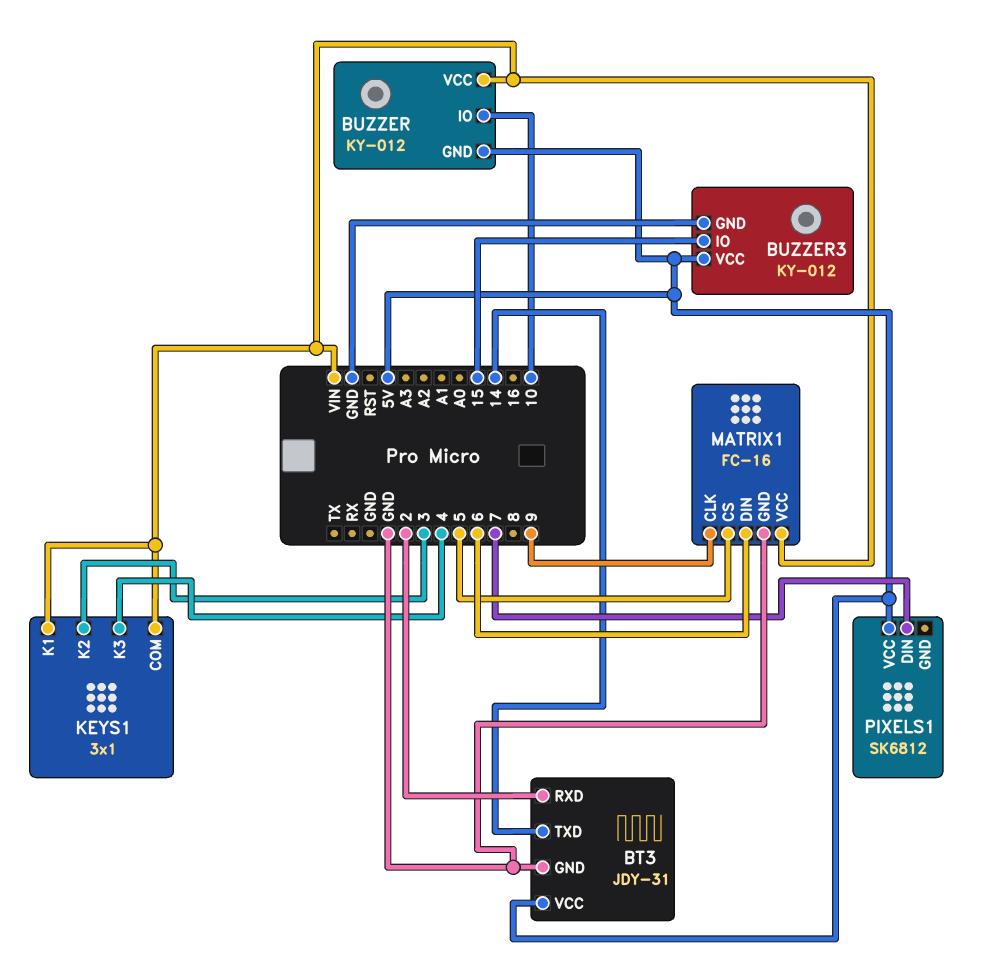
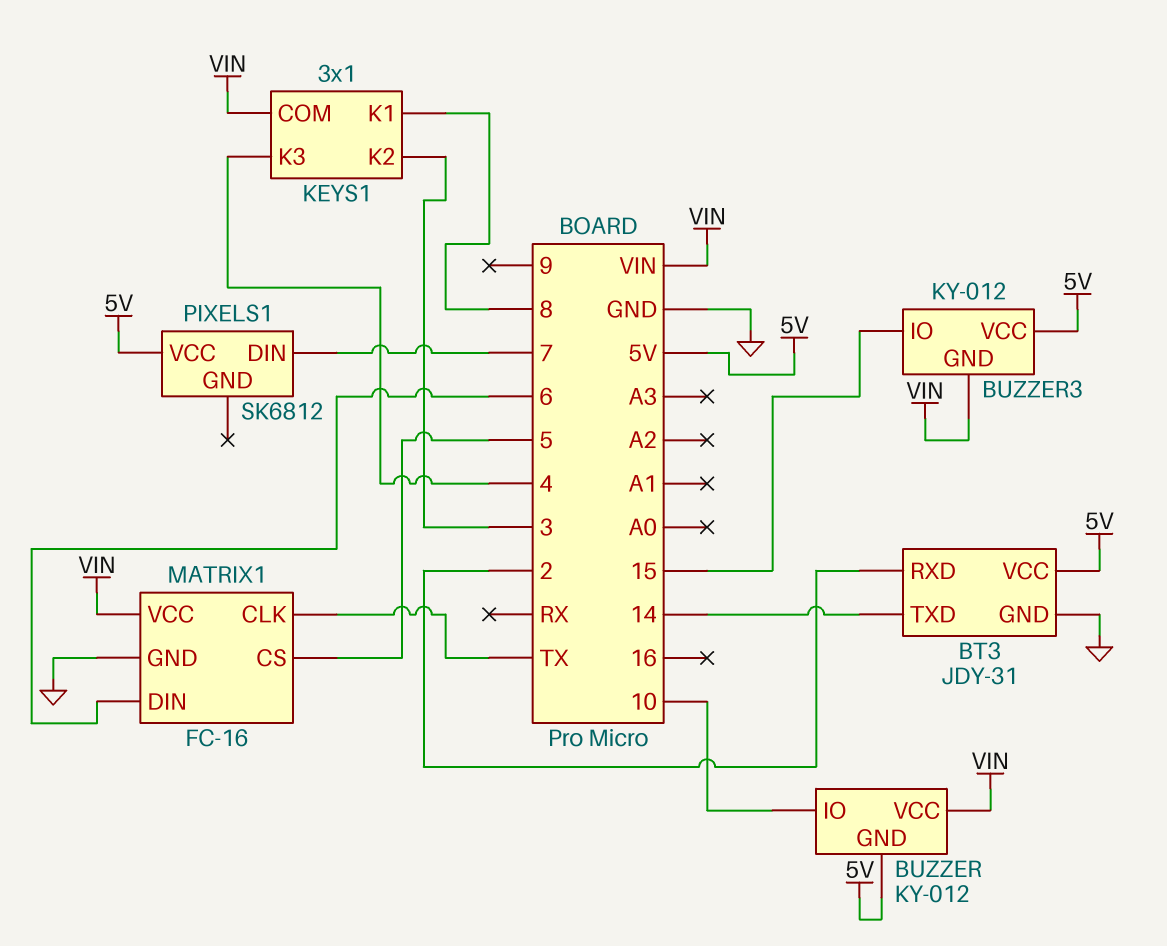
BUZZER3 pin GND: GND -> VIN
KEYS1 pin K1: VIN -> 8
MATRIX1 pin CLK: 9 -> TX

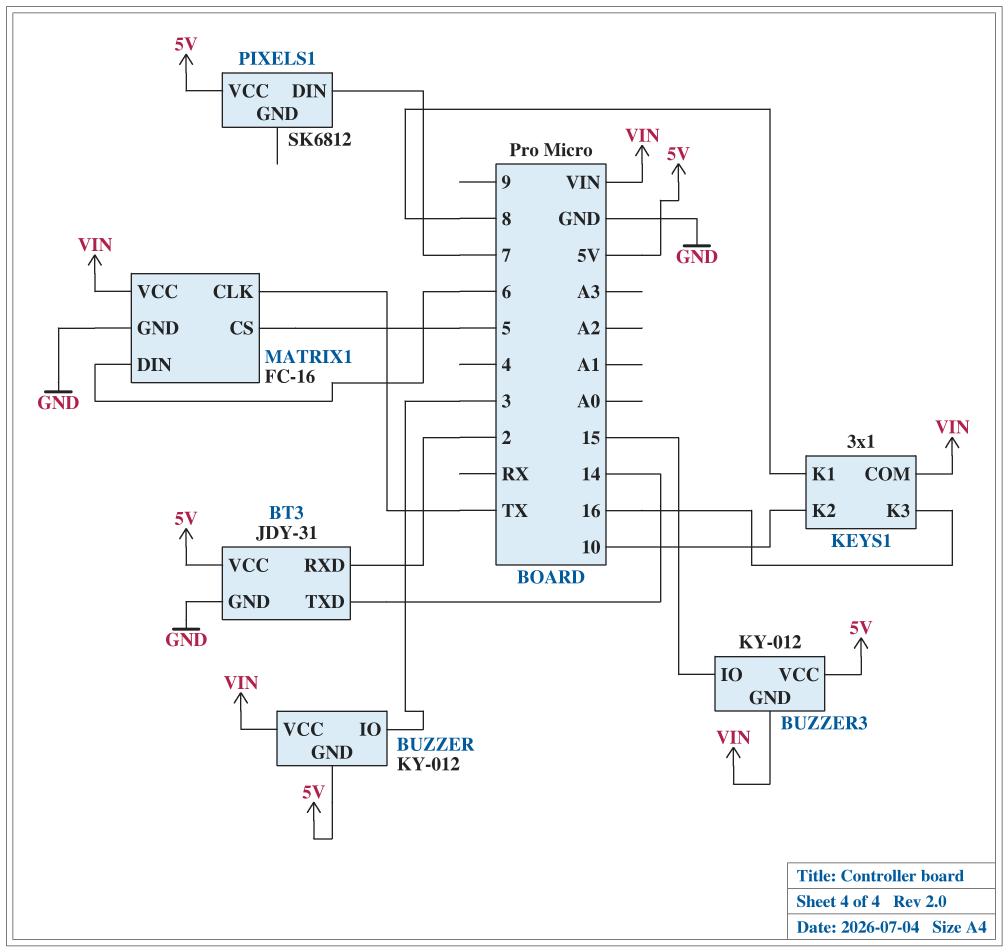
BUZZER pin IO: 10 -> 3
KEYS1 pin K2: 3 -> 10
KEYS1 pin K3: 4 -> 16

